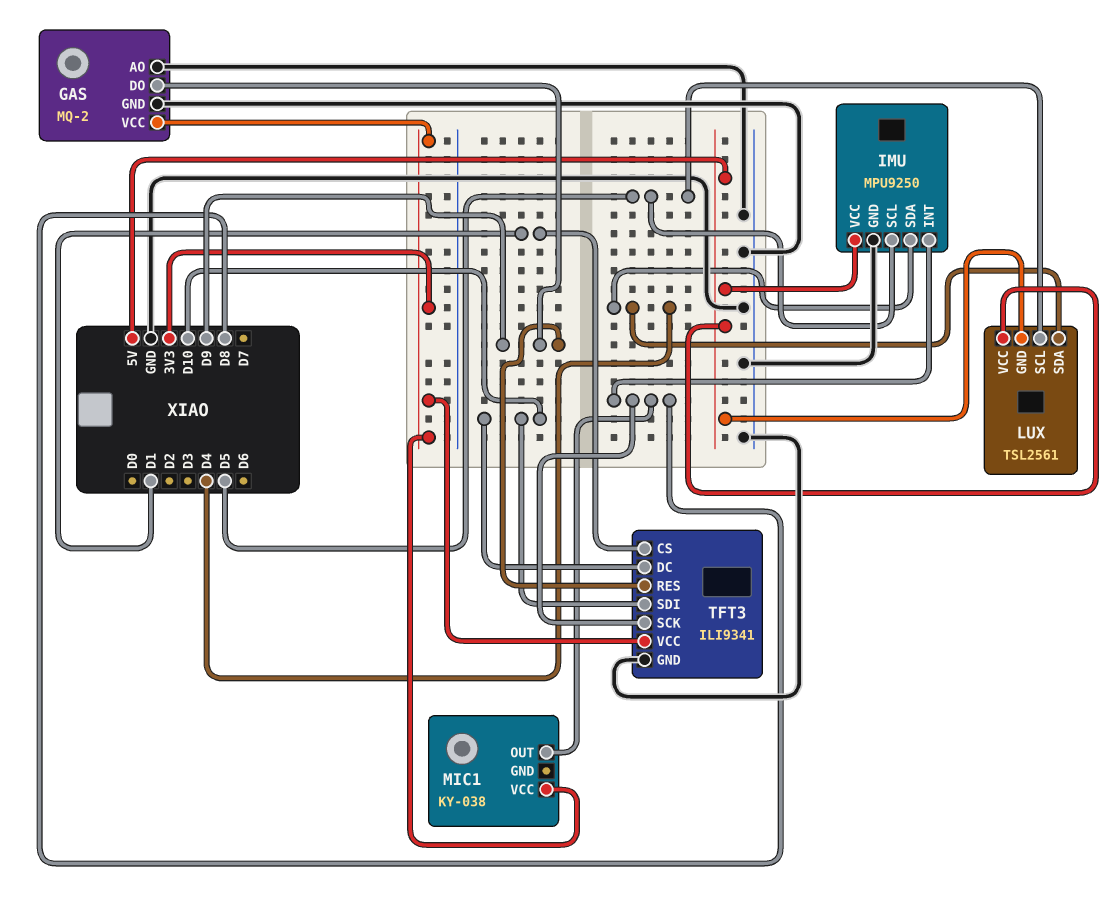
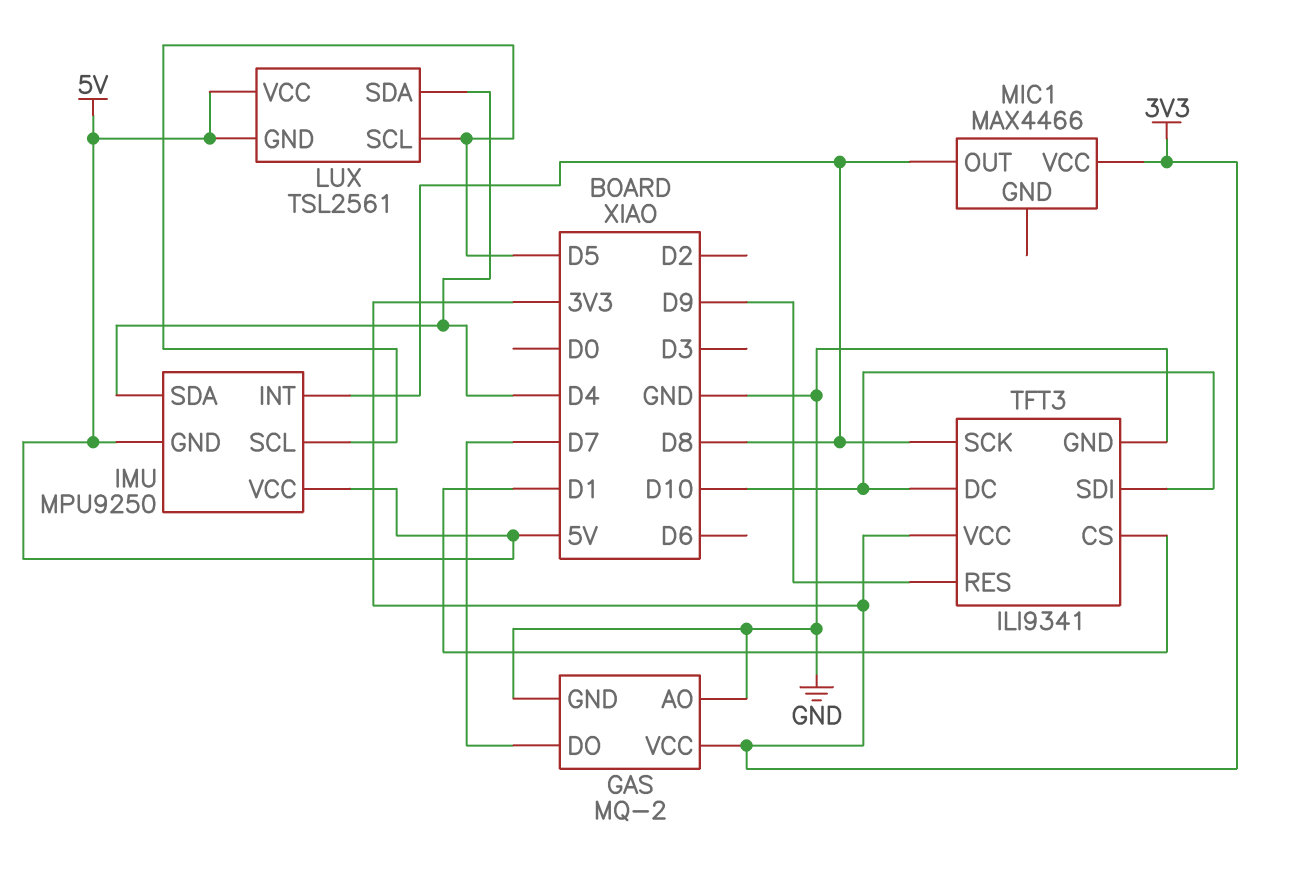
GAS pin DO: D9 -> D7
IMU pin GND: GND -> 5V
MIC1: KY-038 -> MAX4466

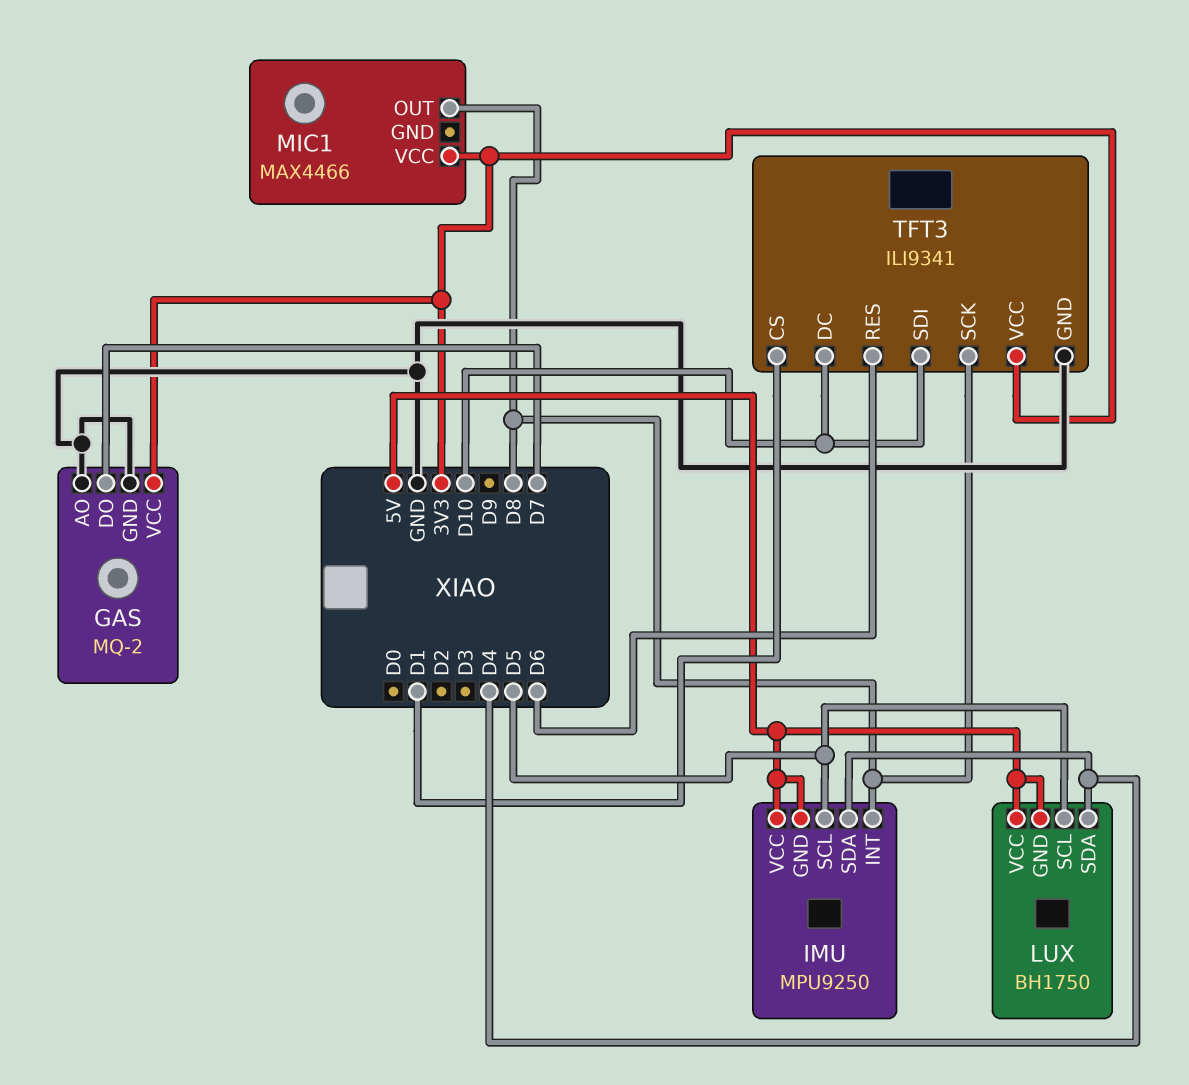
LUX: TSL2561 -> BH1750
TFT3 pin RES: D9 -> D6

